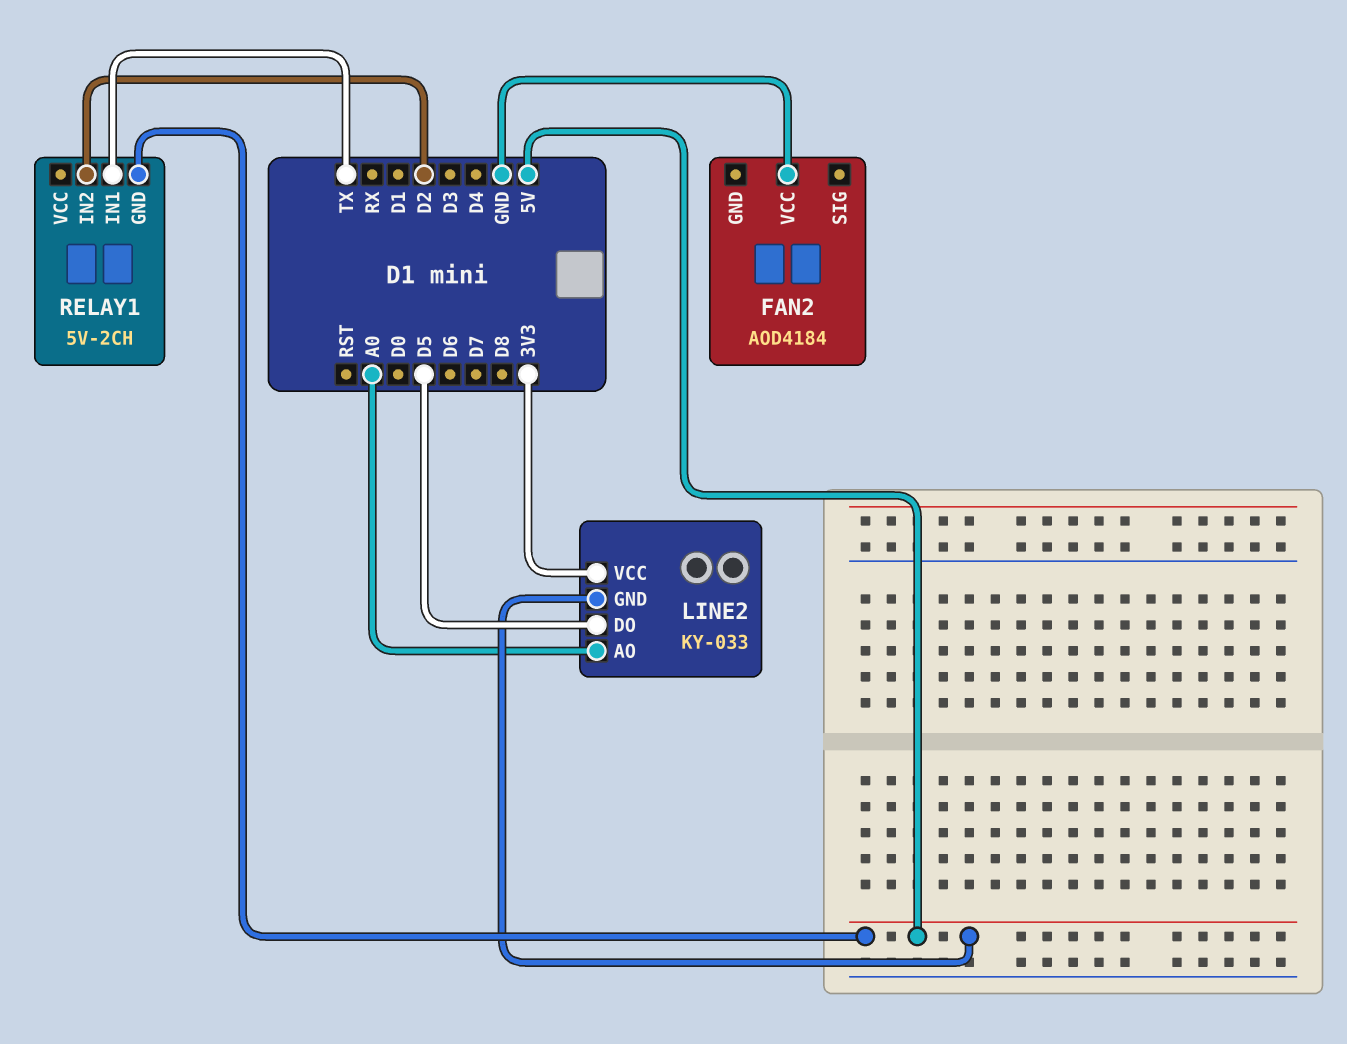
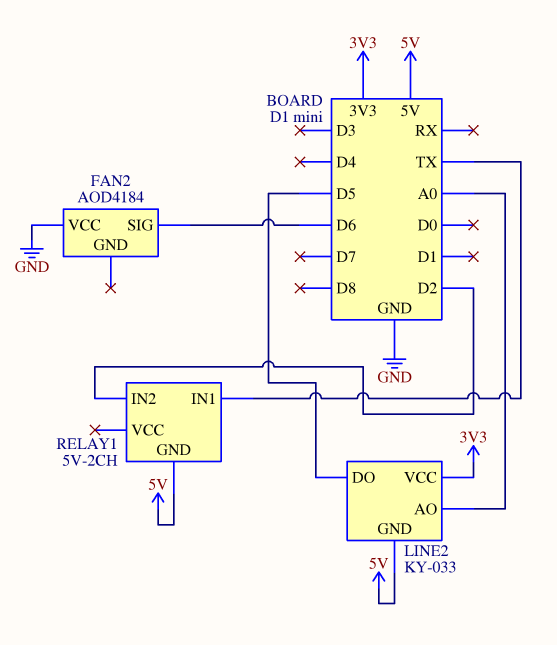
FAN2 pin SIG: none -> D6

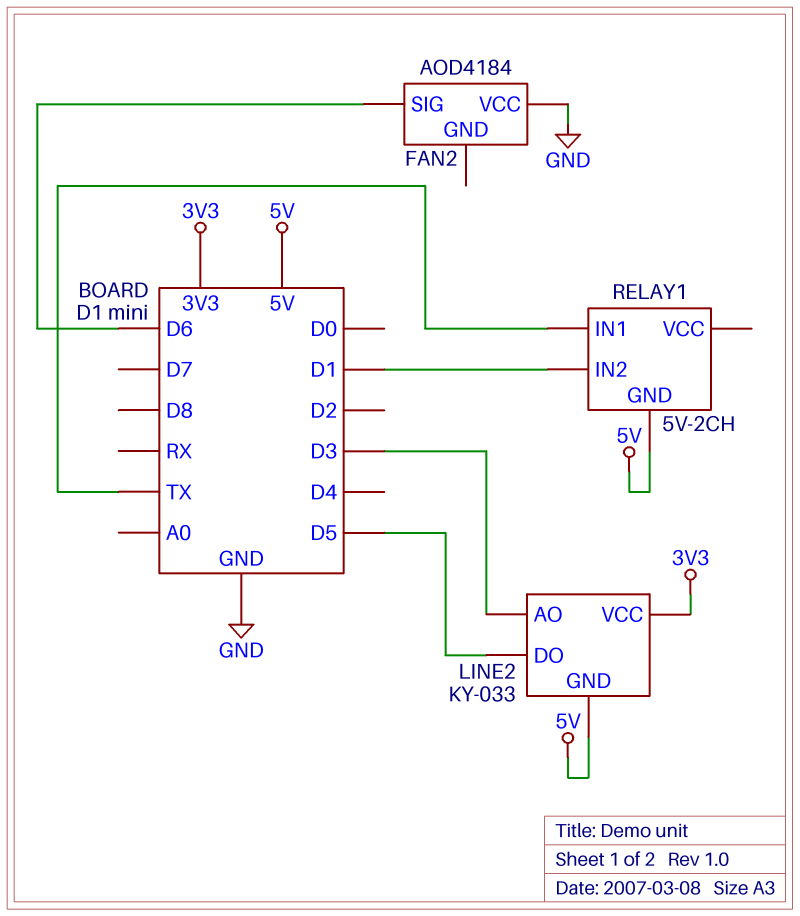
LINE2 pin AO: A0 -> D3
RELAY1 pin IN2: D2 -> D1

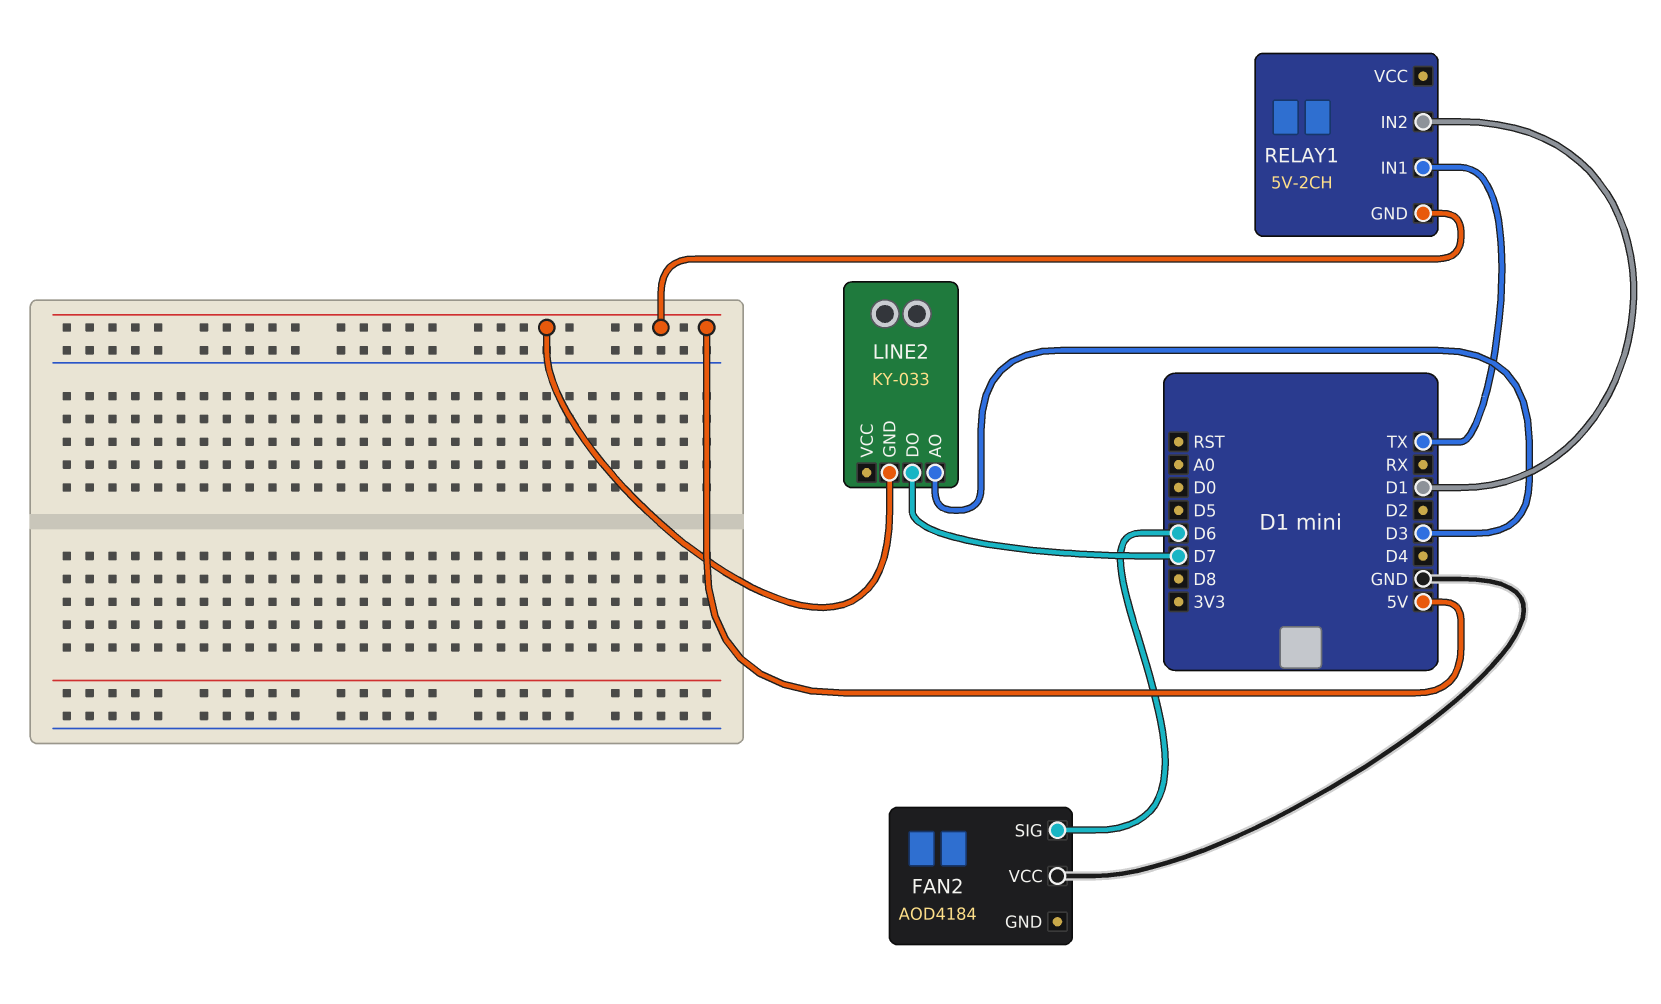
LINE2 pin DO: D5 -> D7
LINE2 pin VCC: 3V3 -> none

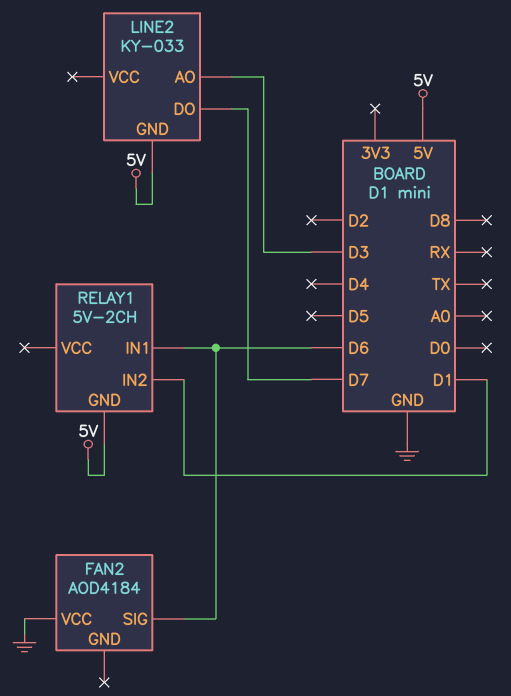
RELAY1 pin IN1: TX -> D6

